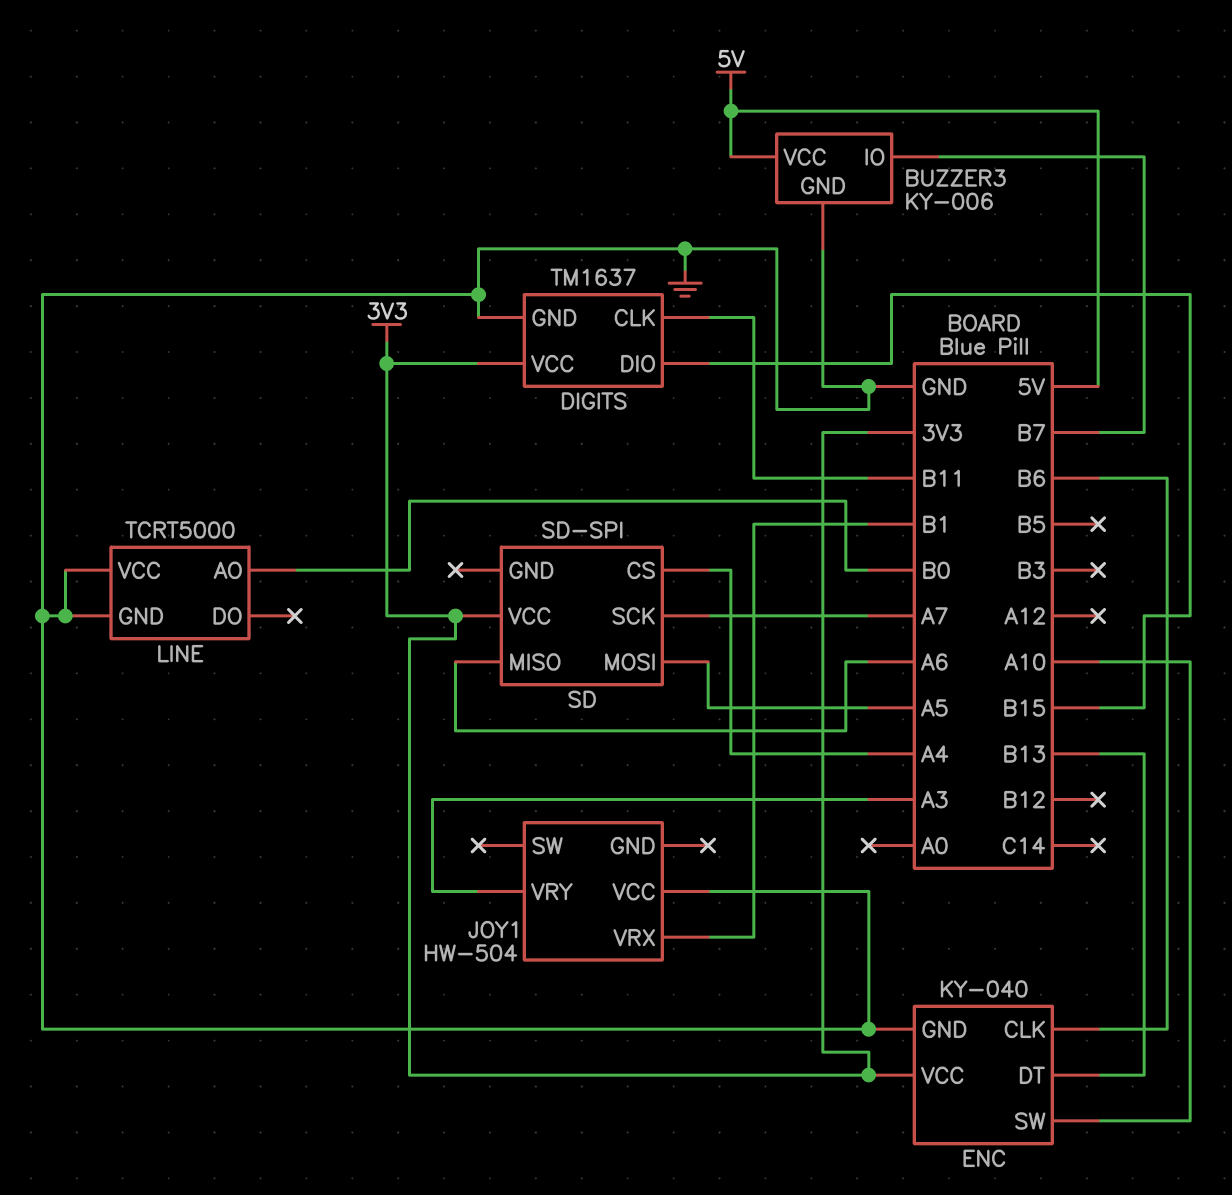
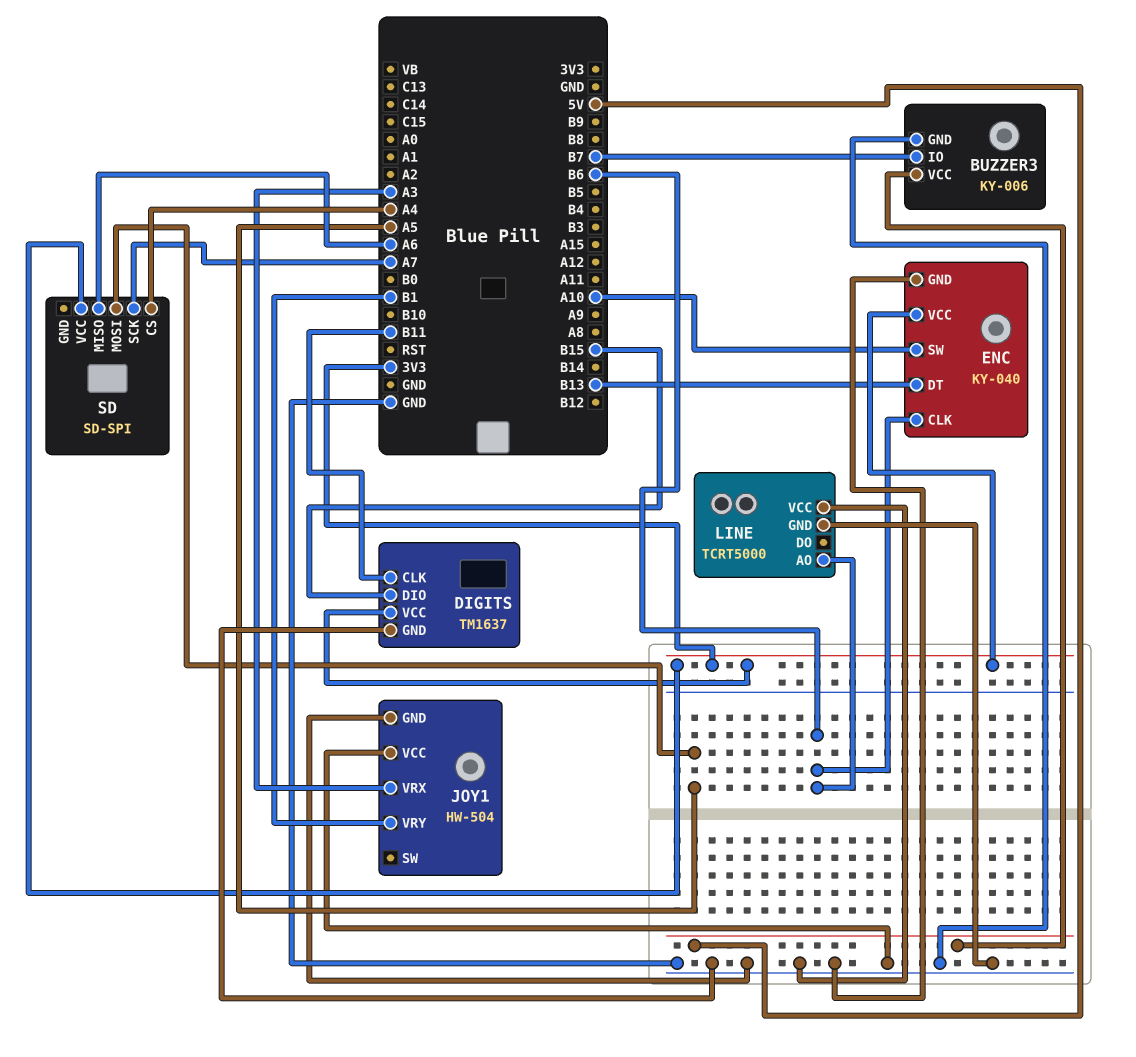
JOY1 pin GND: none -> GND
JOY1 pin VRX: B1 -> A3
JOY1 pin VRY: A3 -> B1
LINE pin AO: B0 -> B6

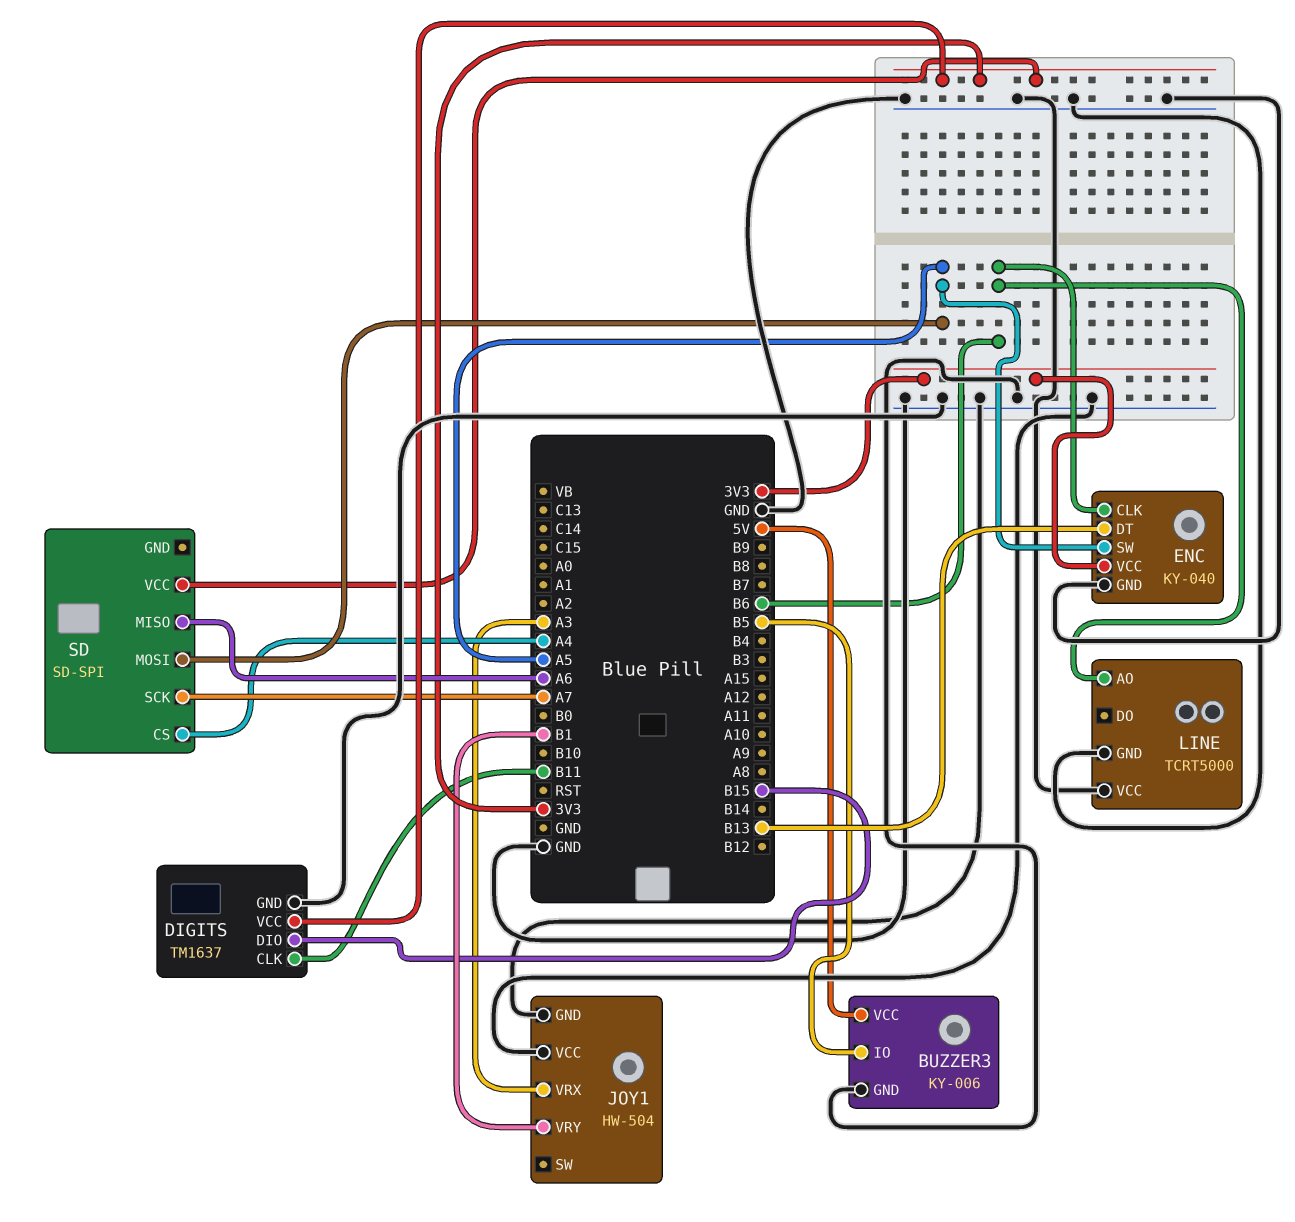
BUZZER3 pin IO: B7 -> B5
ENC pin SW: A10 -> A5

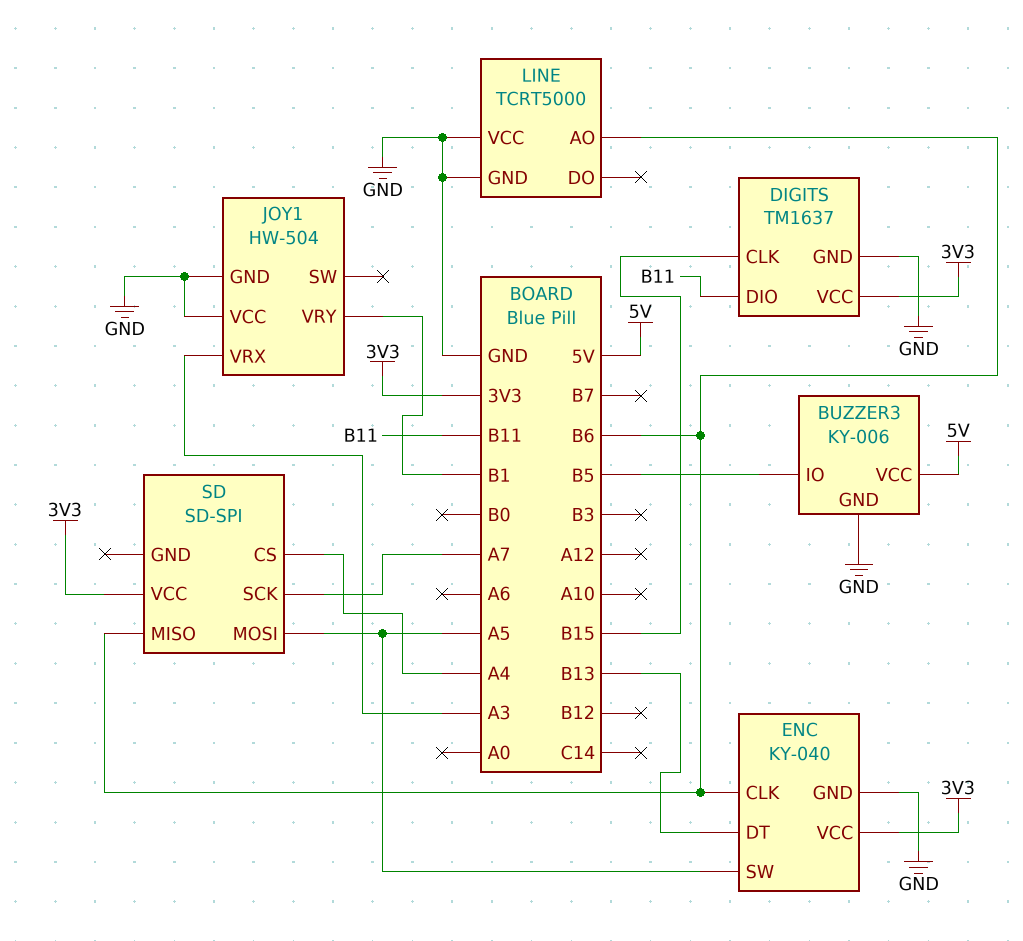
DIGITS pin CLK: B11 -> B15
DIGITS pin DIO: B15 -> B11
SD pin MISO: A6 -> B6

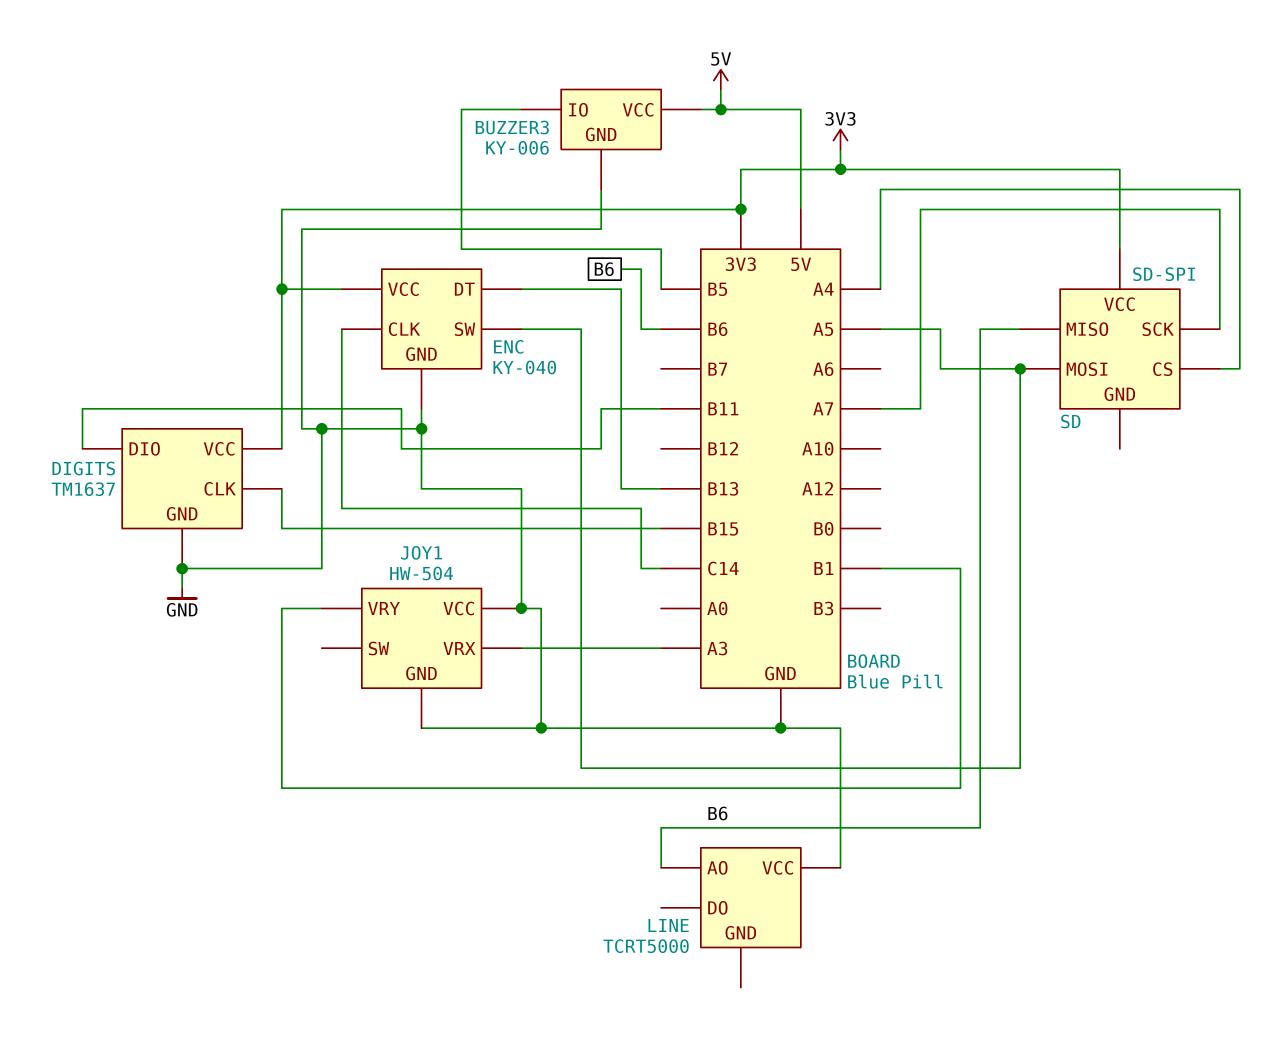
ENC pin CLK: B6 -> C14
LINE pin GND: GND -> none

